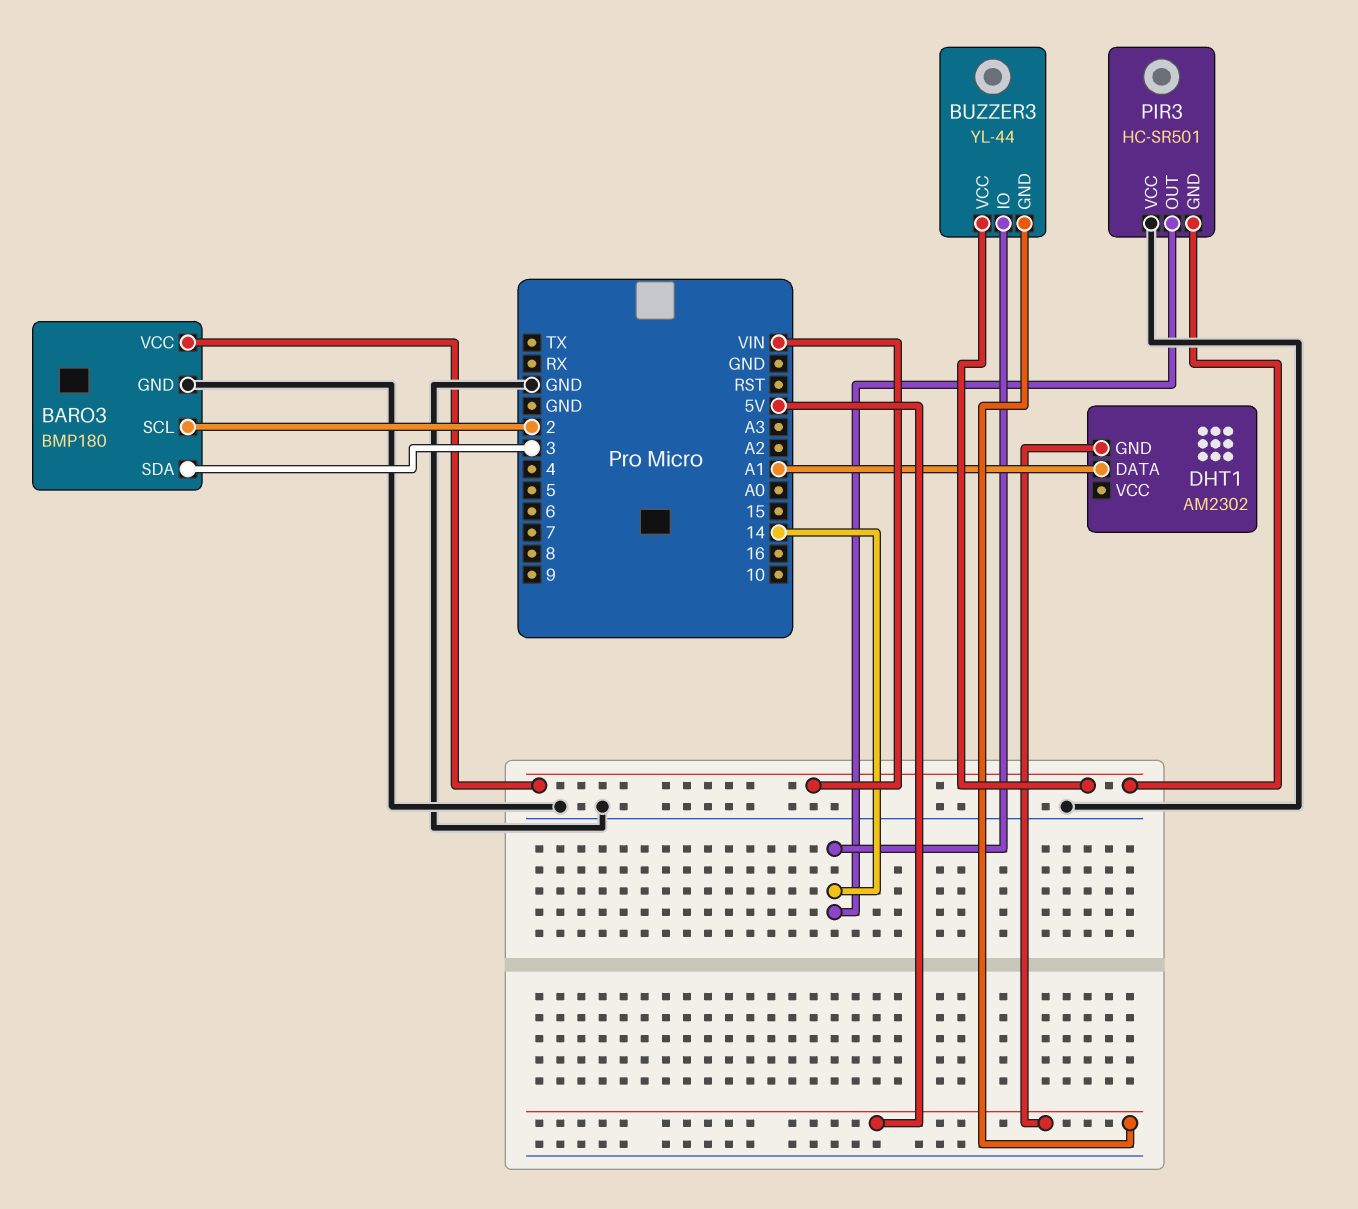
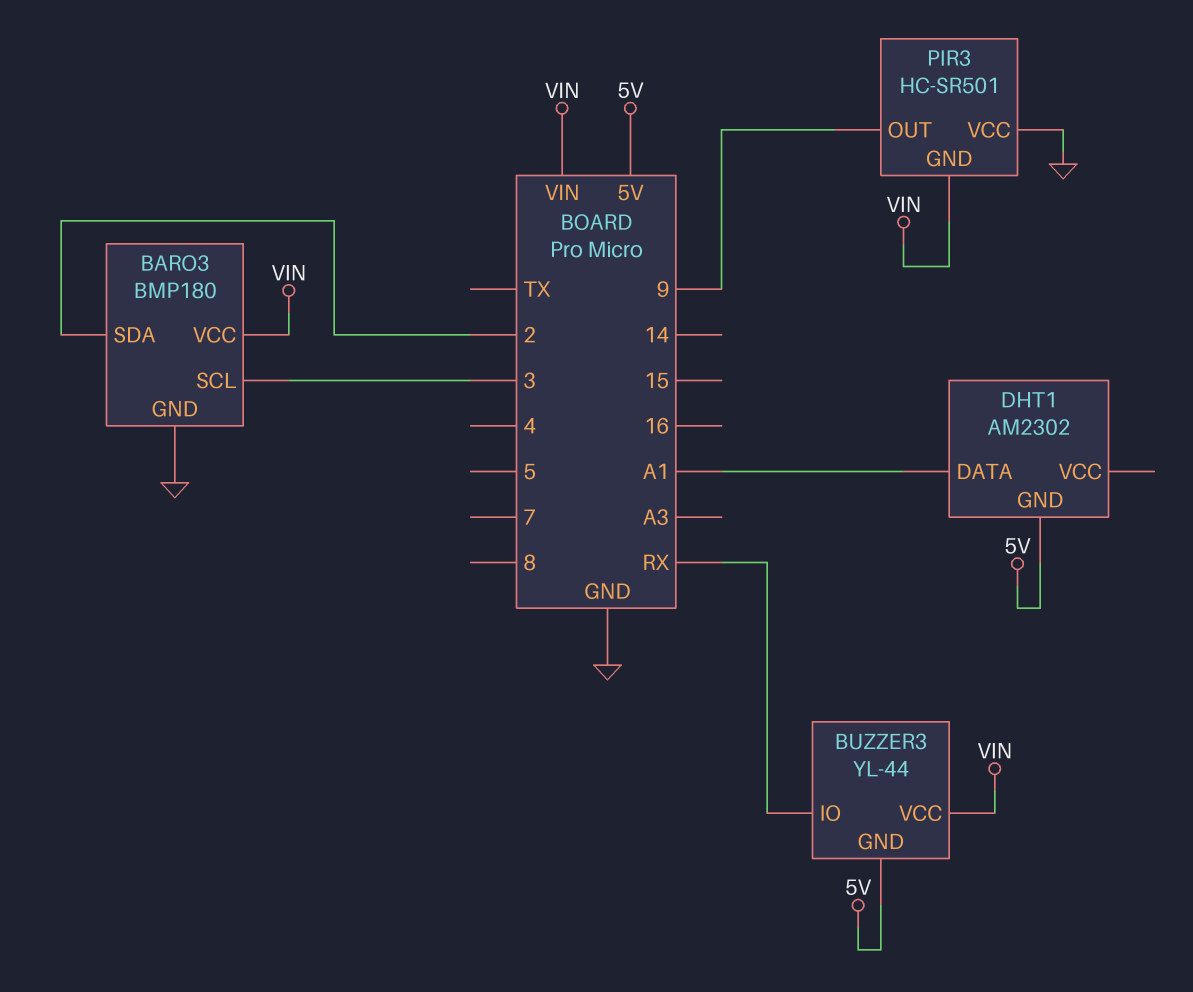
BARO3 pin SCL: 2 -> 3
BARO3 pin SDA: 3 -> 2
BUZZER3 pin IO: 14 -> RX
PIR3 pin OUT: 14 -> 9

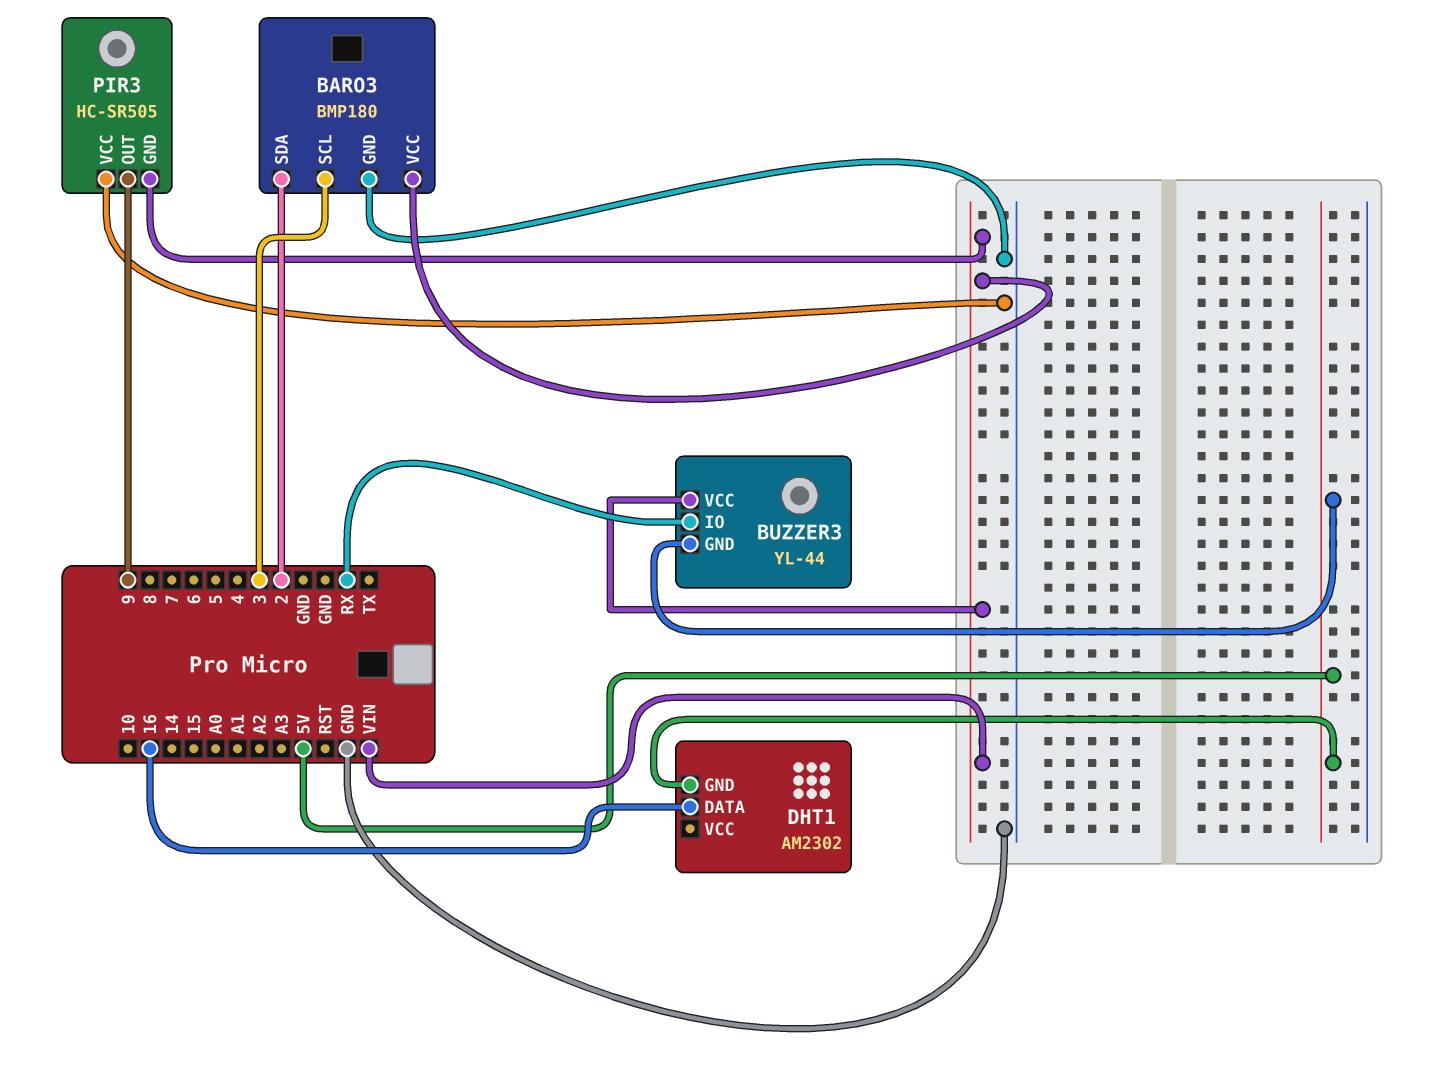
DHT1 pin DATA: A1 -> 16
PIR3: HC-SR501 -> HC-SR505

